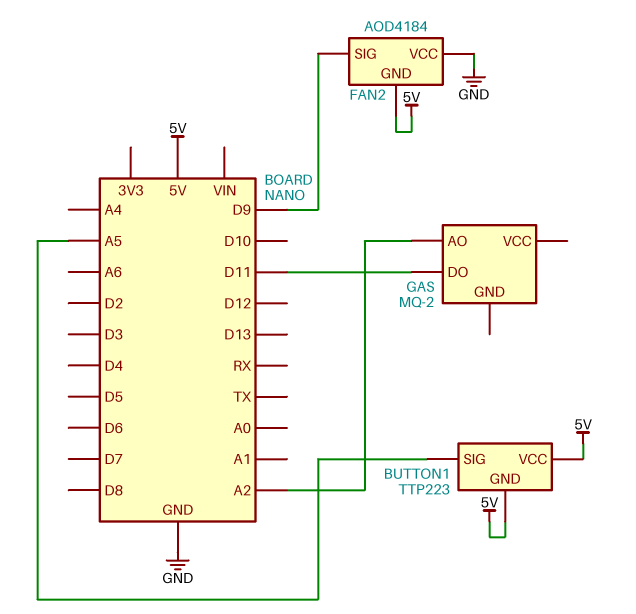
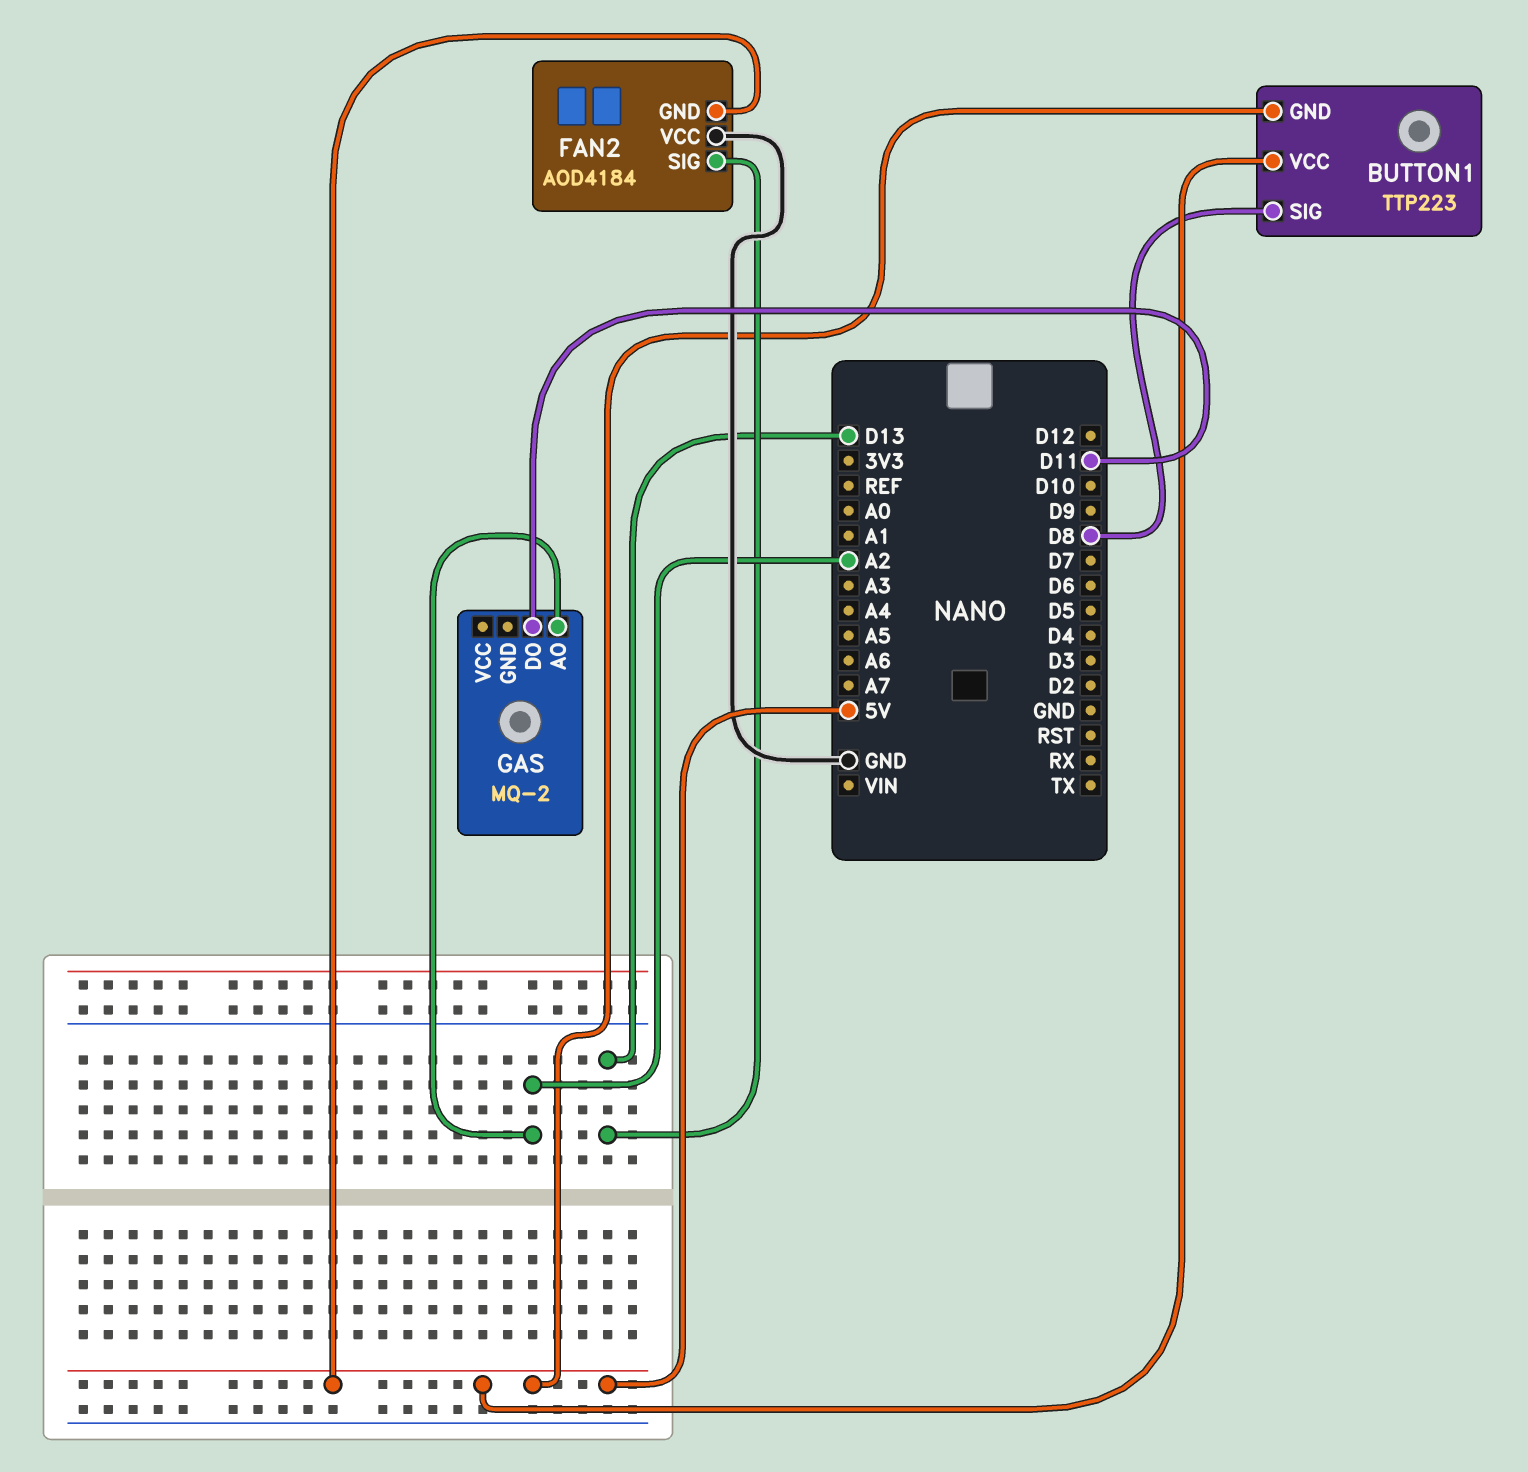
BUTTON1 pin SIG: A5 -> D8
FAN2 pin SIG: D9 -> D13

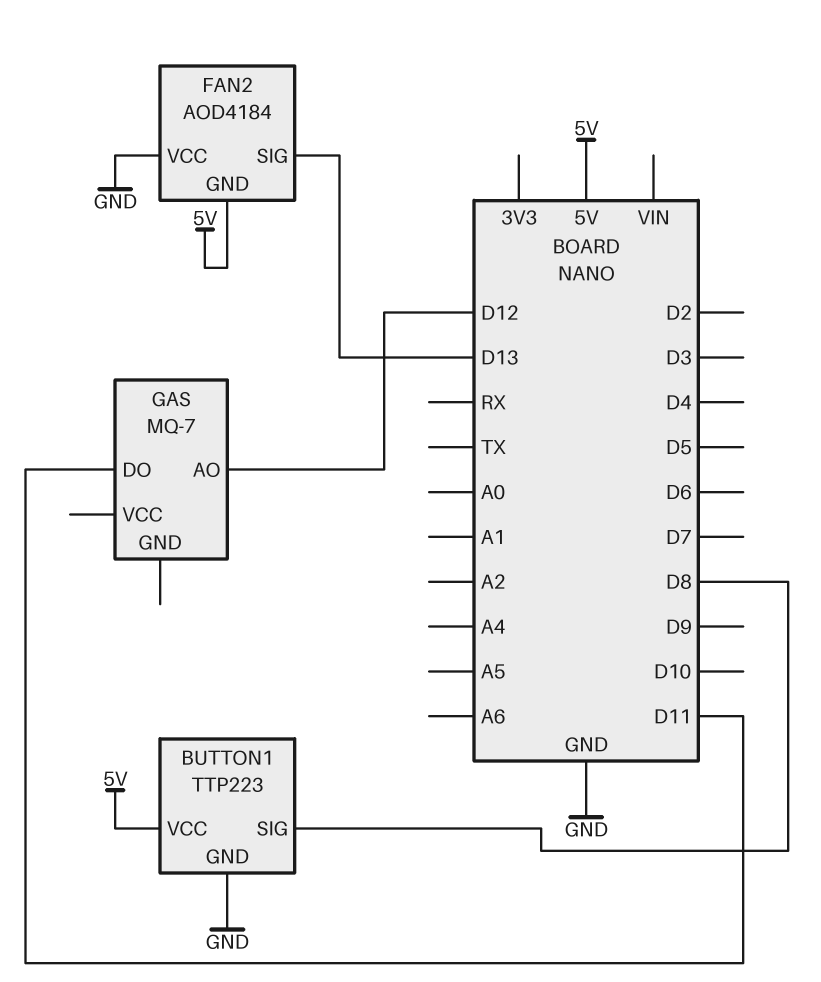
BUTTON1 pin GND: 5V -> GND
GAS: MQ-2 -> MQ-7
GAS pin AO: A2 -> D12

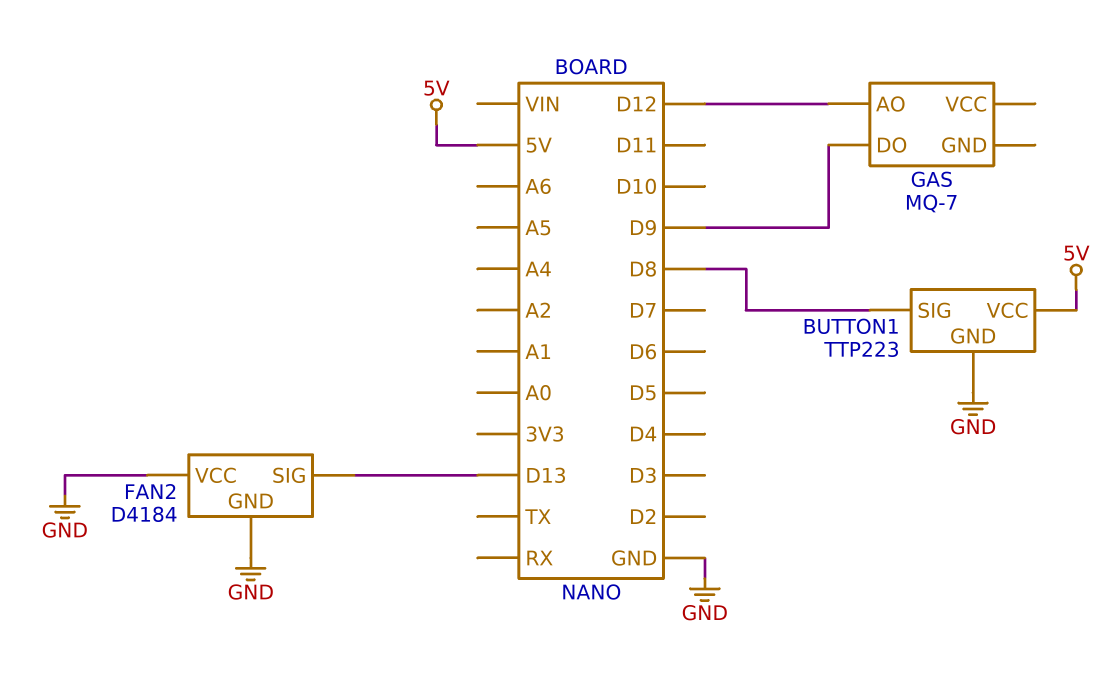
FAN2: AOD4184 -> D4184
FAN2 pin GND: 5V -> GND
GAS pin DO: D11 -> D9

